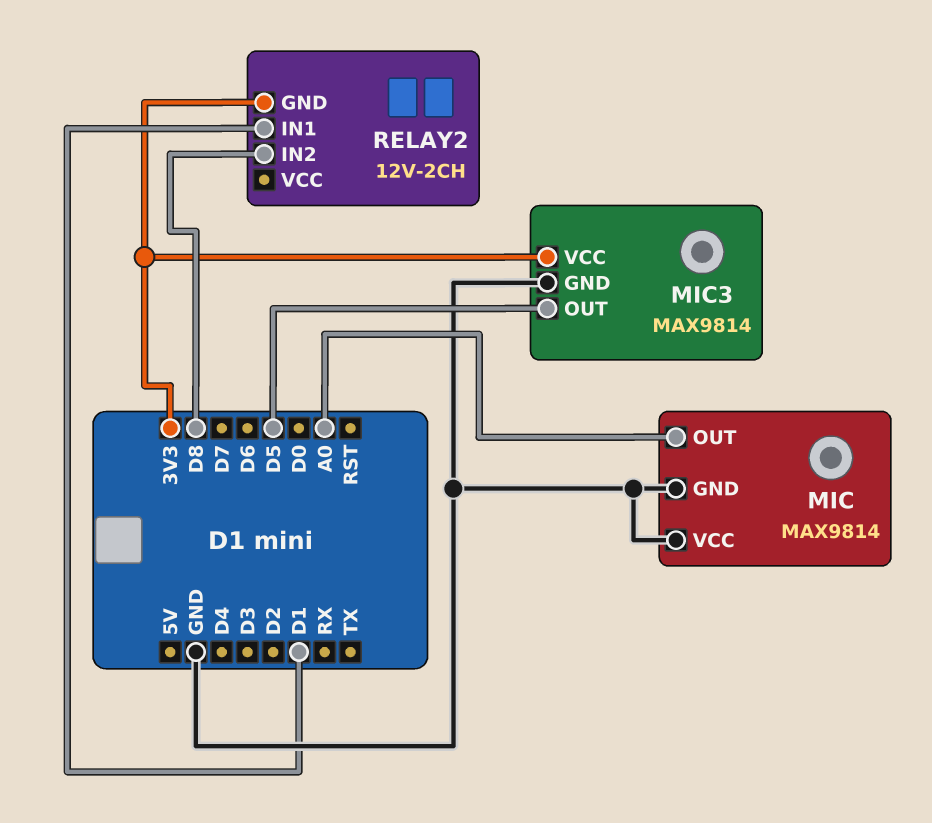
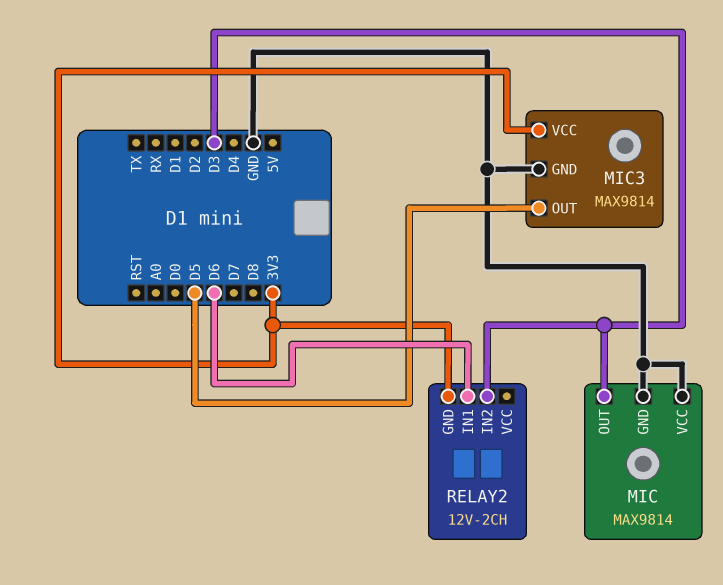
MIC pin OUT: A0 -> D3
RELAY2 pin IN1: D1 -> D6
RELAY2 pin IN2: D8 -> D3

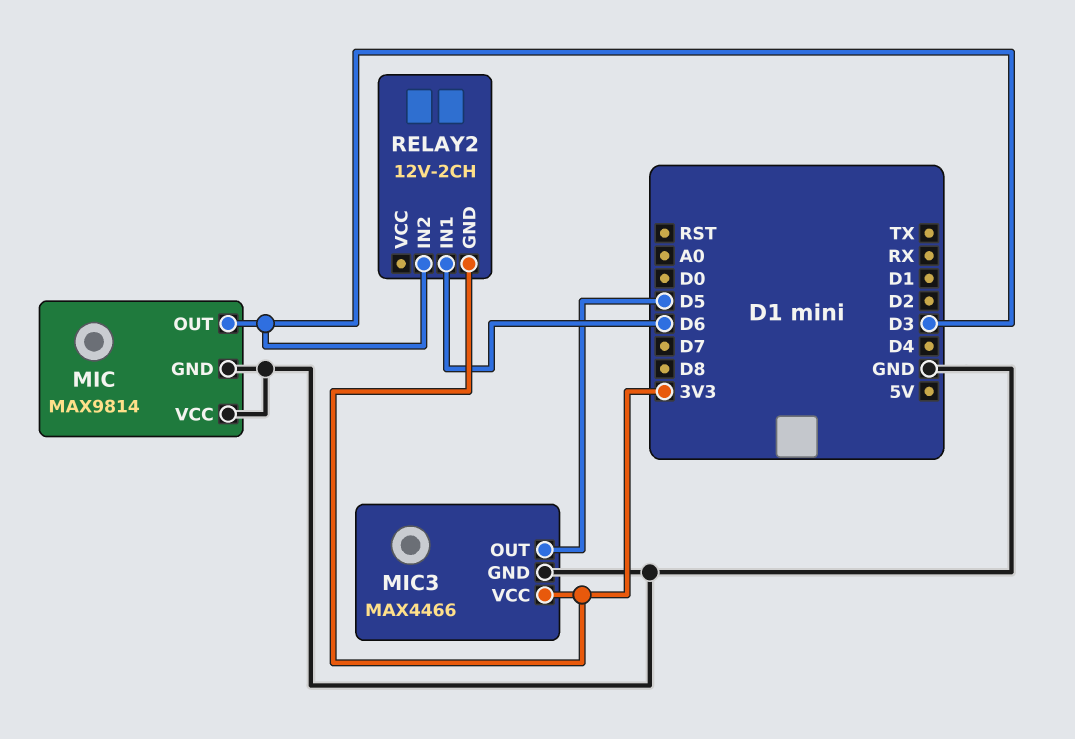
MIC3: MAX9814 -> MAX4466

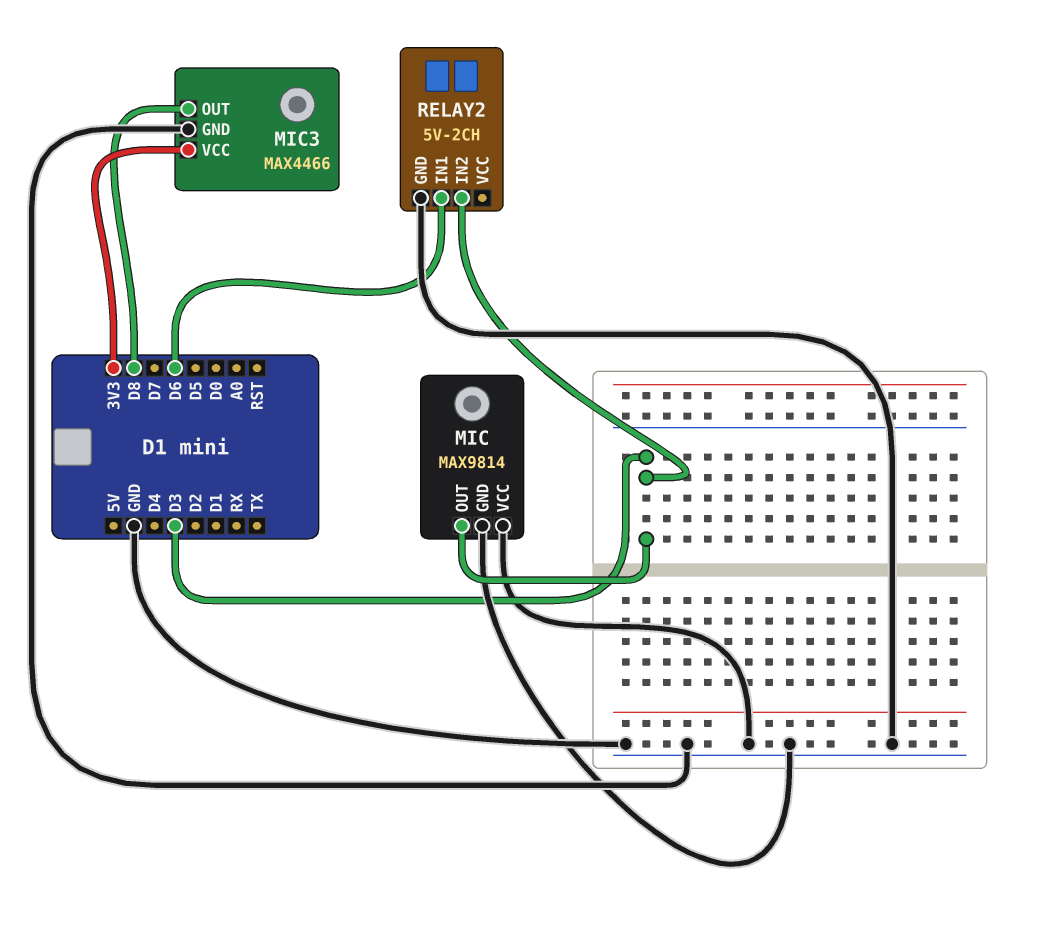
MIC3 pin OUT: D5 -> D8
RELAY2: 12V-2CH -> 5V-2CH
RELAY2 pin GND: 3V3 -> GND

